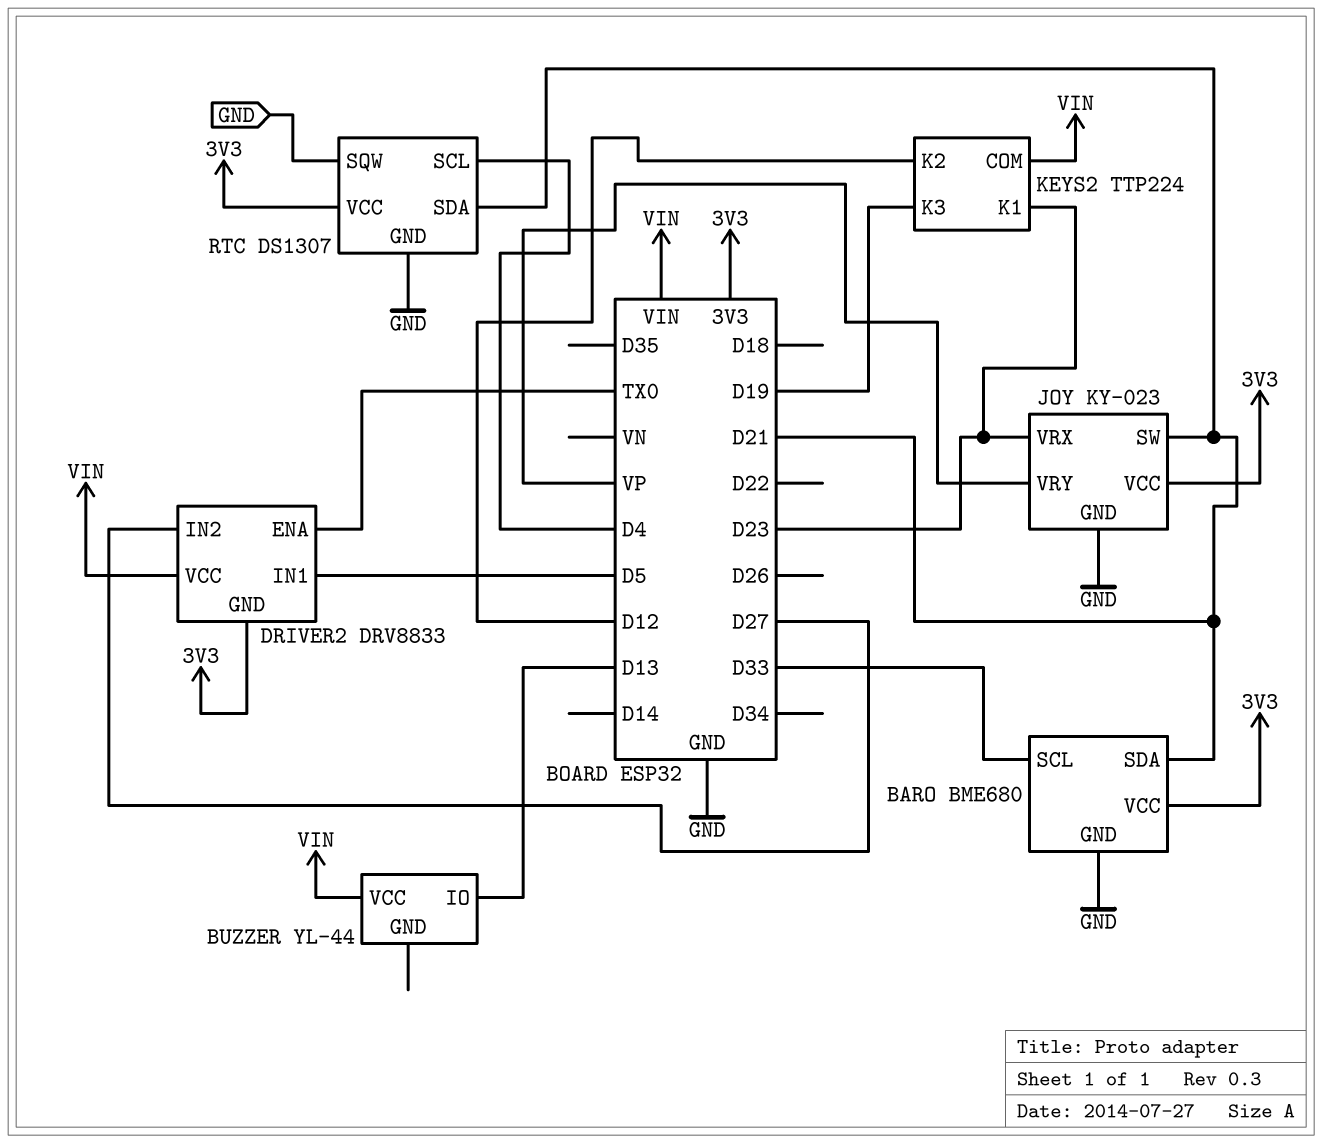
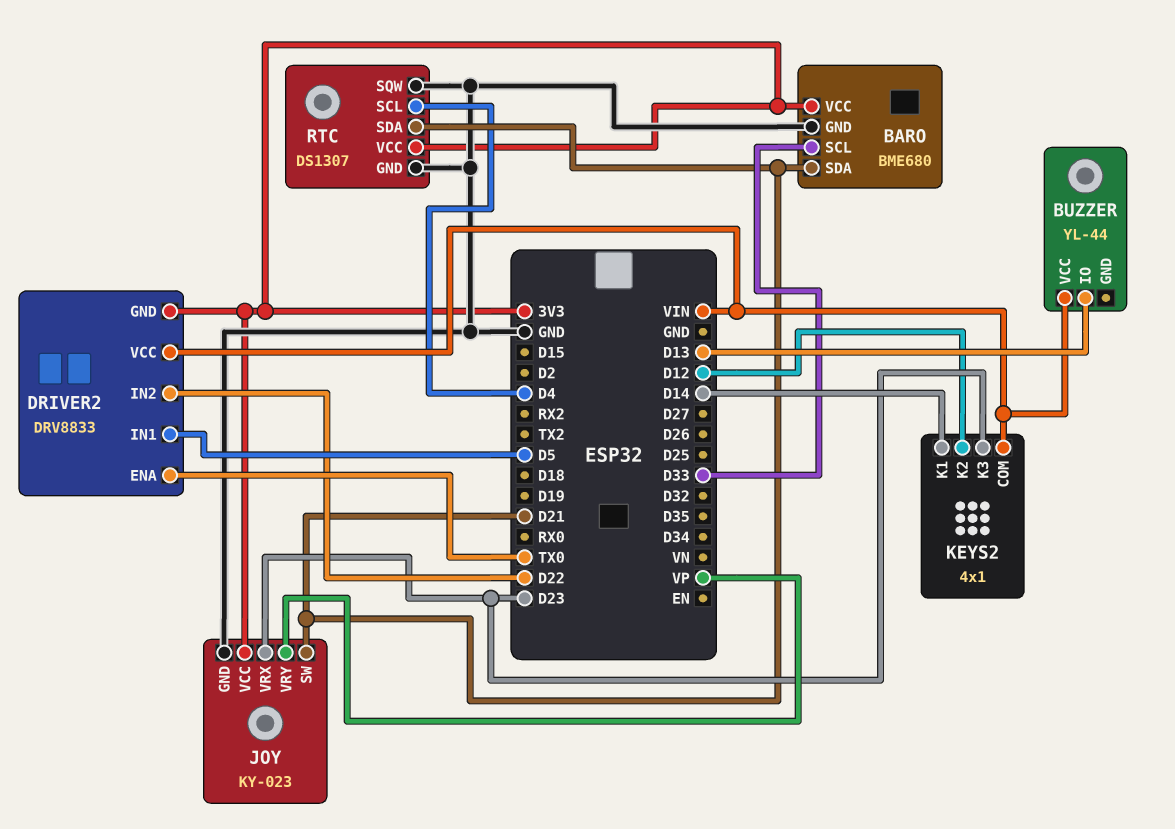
DRIVER2 pin IN2: D27 -> D22
KEYS2: TTP224 -> 4x1
KEYS2 pin K1: D23 -> D14
KEYS2 pin K3: D19 -> D23

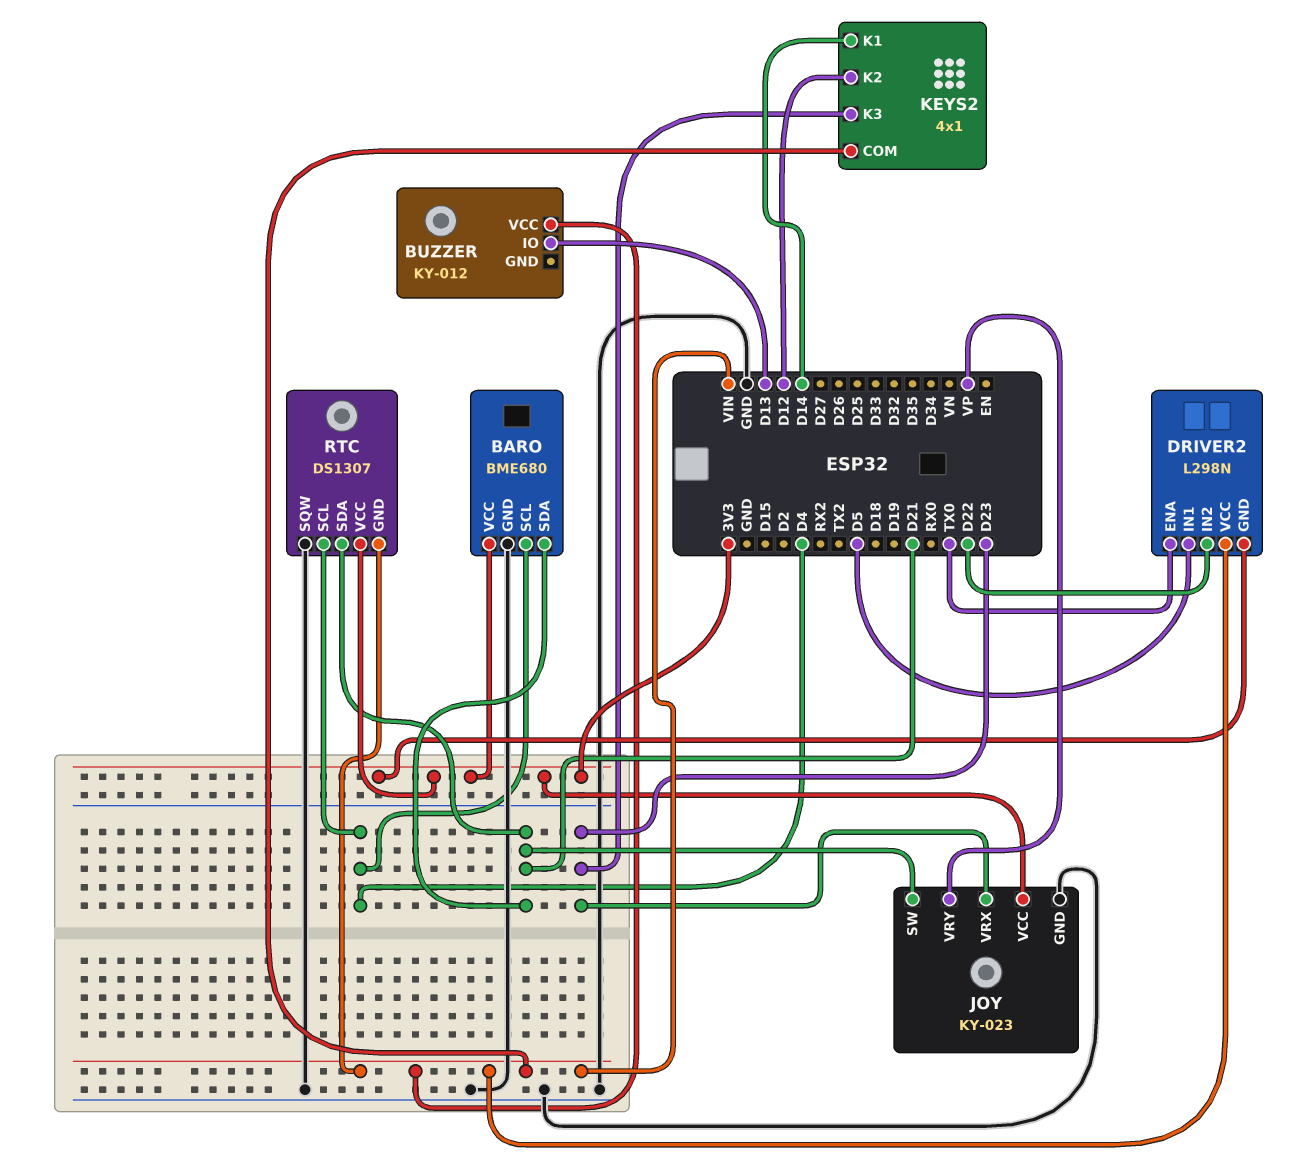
BARO pin SCL: D33 -> D4
BUZZER: YL-44 -> KY-012
DRIVER2: DRV8833 -> L298N
RTC pin GND: GND -> VIN

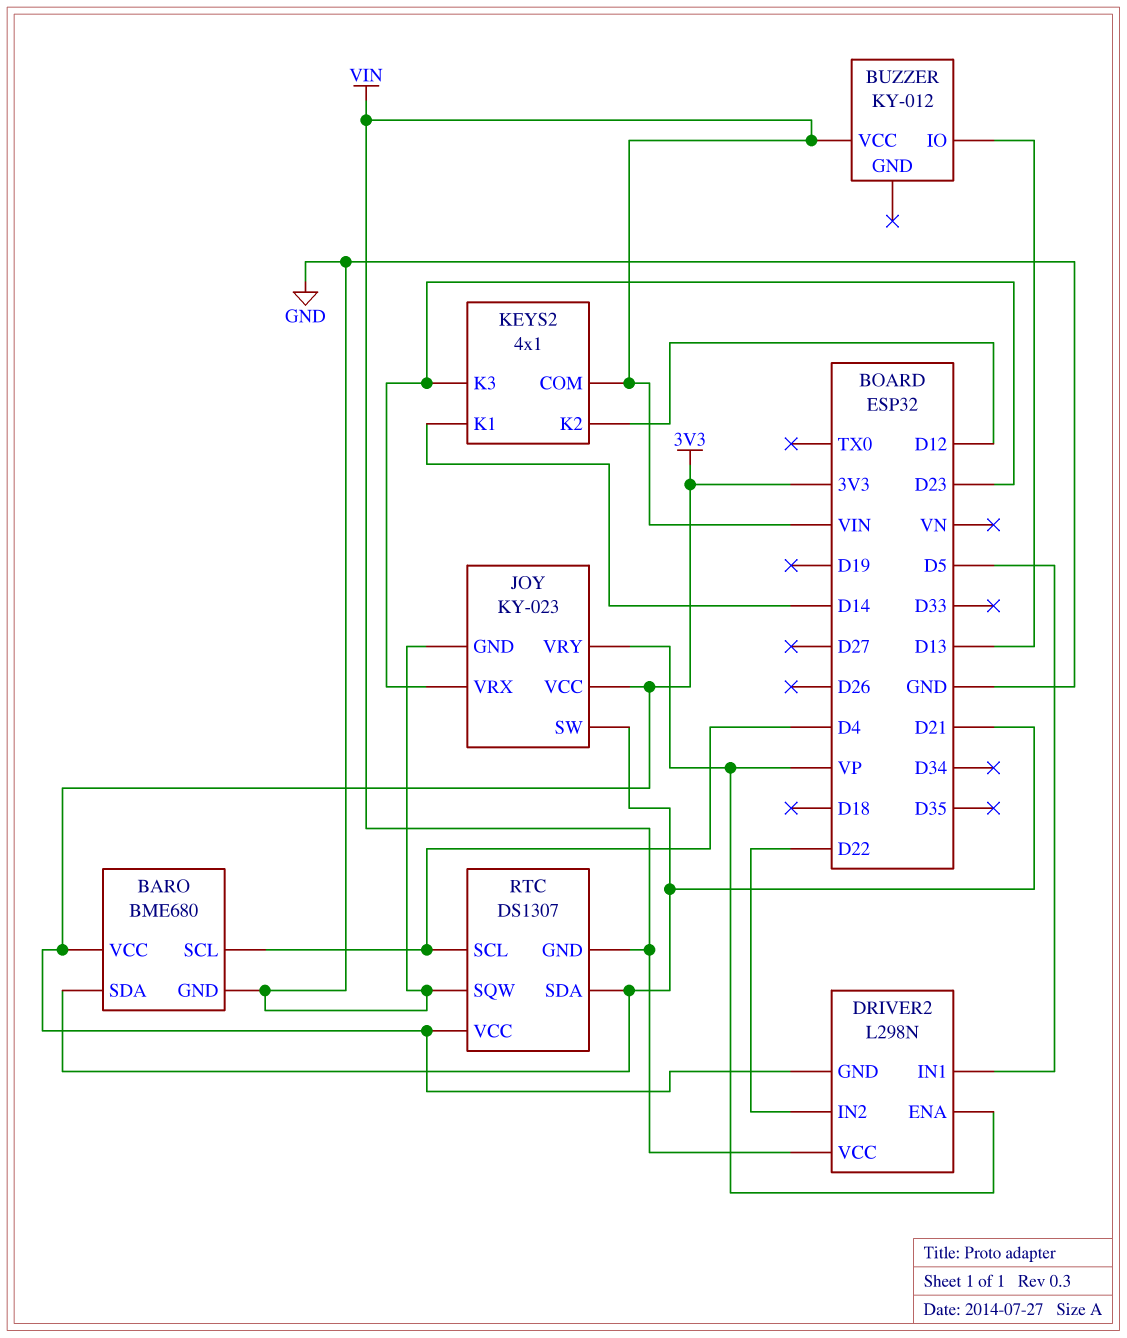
DRIVER2 pin ENA: TX0 -> VP

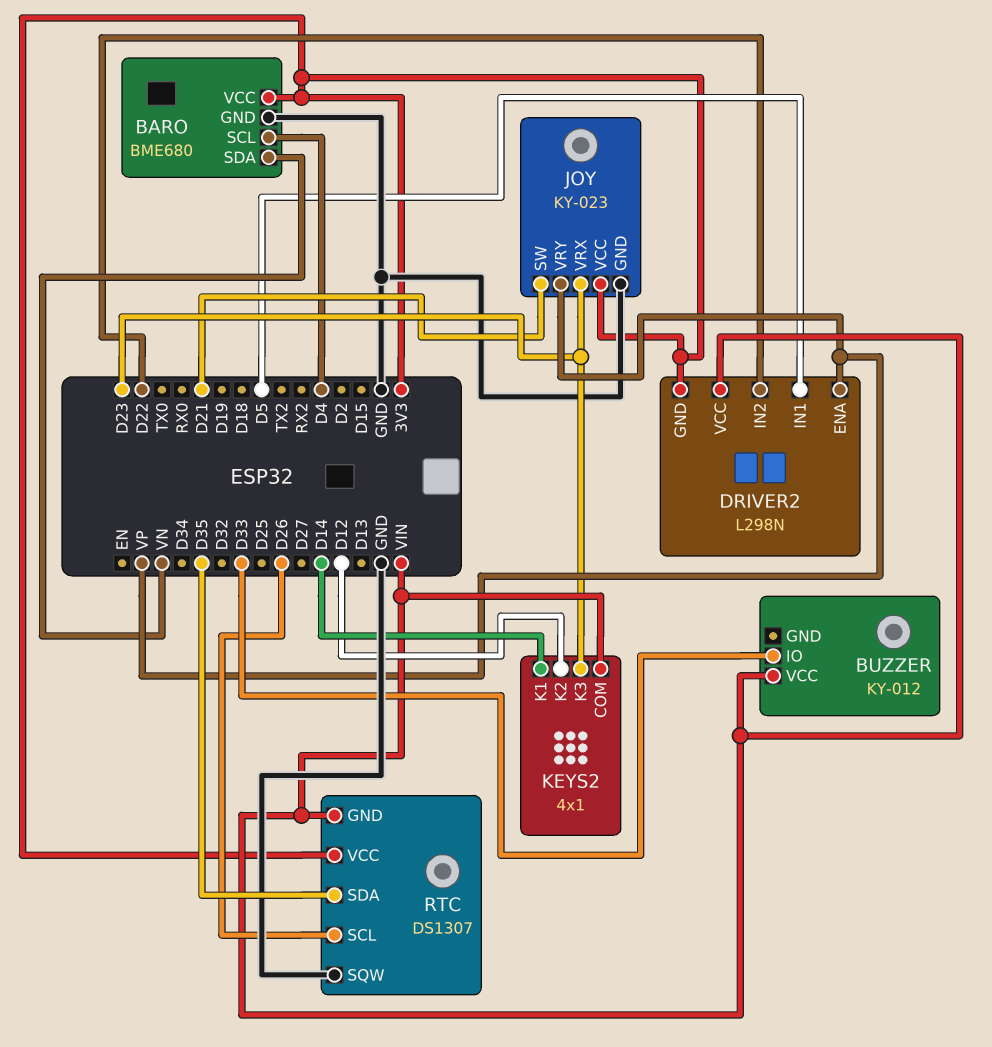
BARO pin SDA: D21 -> VN
BUZZER pin IO: D13 -> D33
RTC pin SCL: D4 -> D26
RTC pin SDA: D21 -> D35

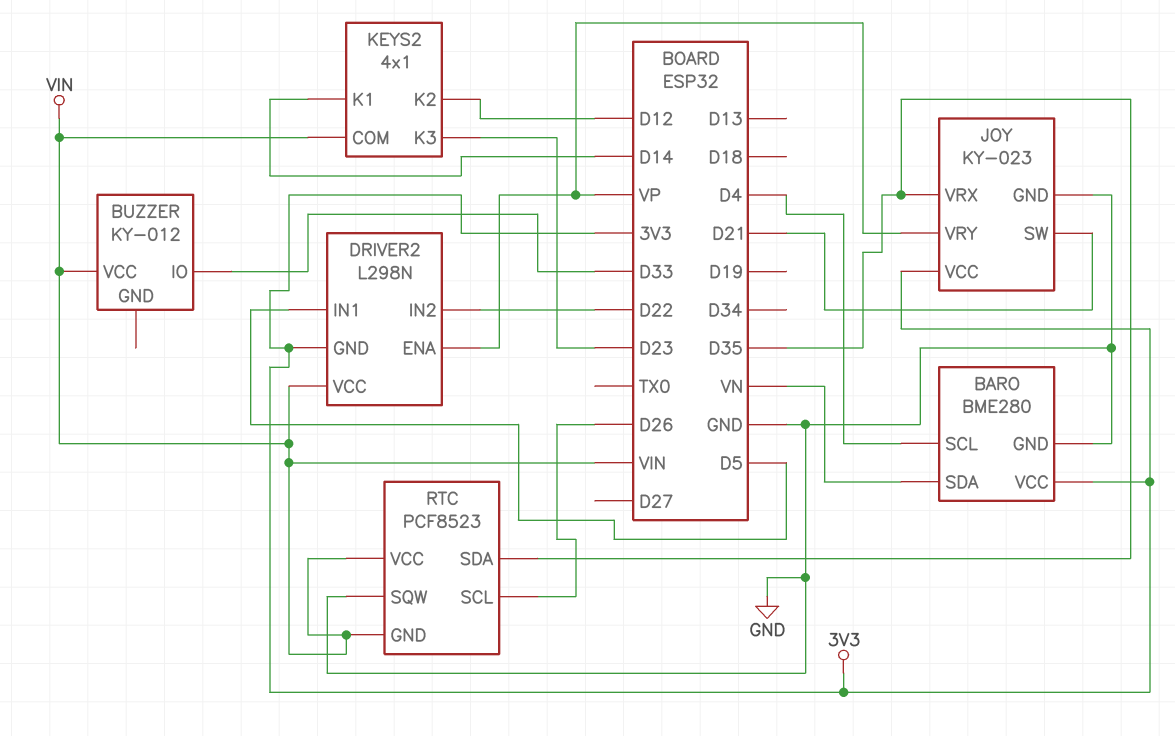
BARO: BME680 -> BME280
JOY pin VRX: D23 -> D35
RTC: DS1307 -> PCF8523
RTC pin VCC: 3V3 -> VIN

